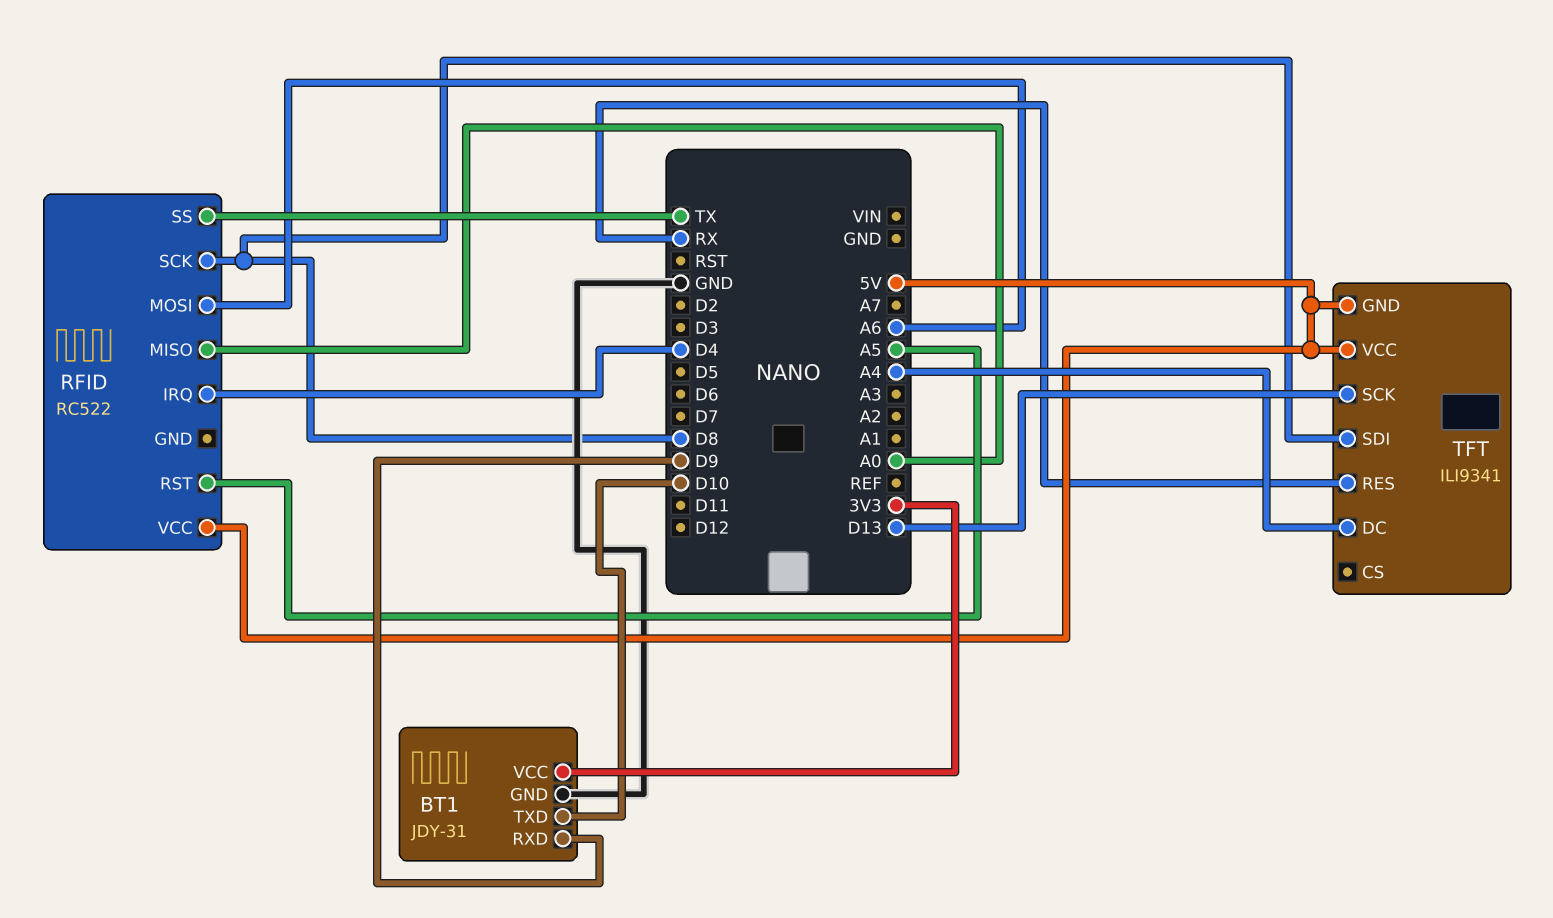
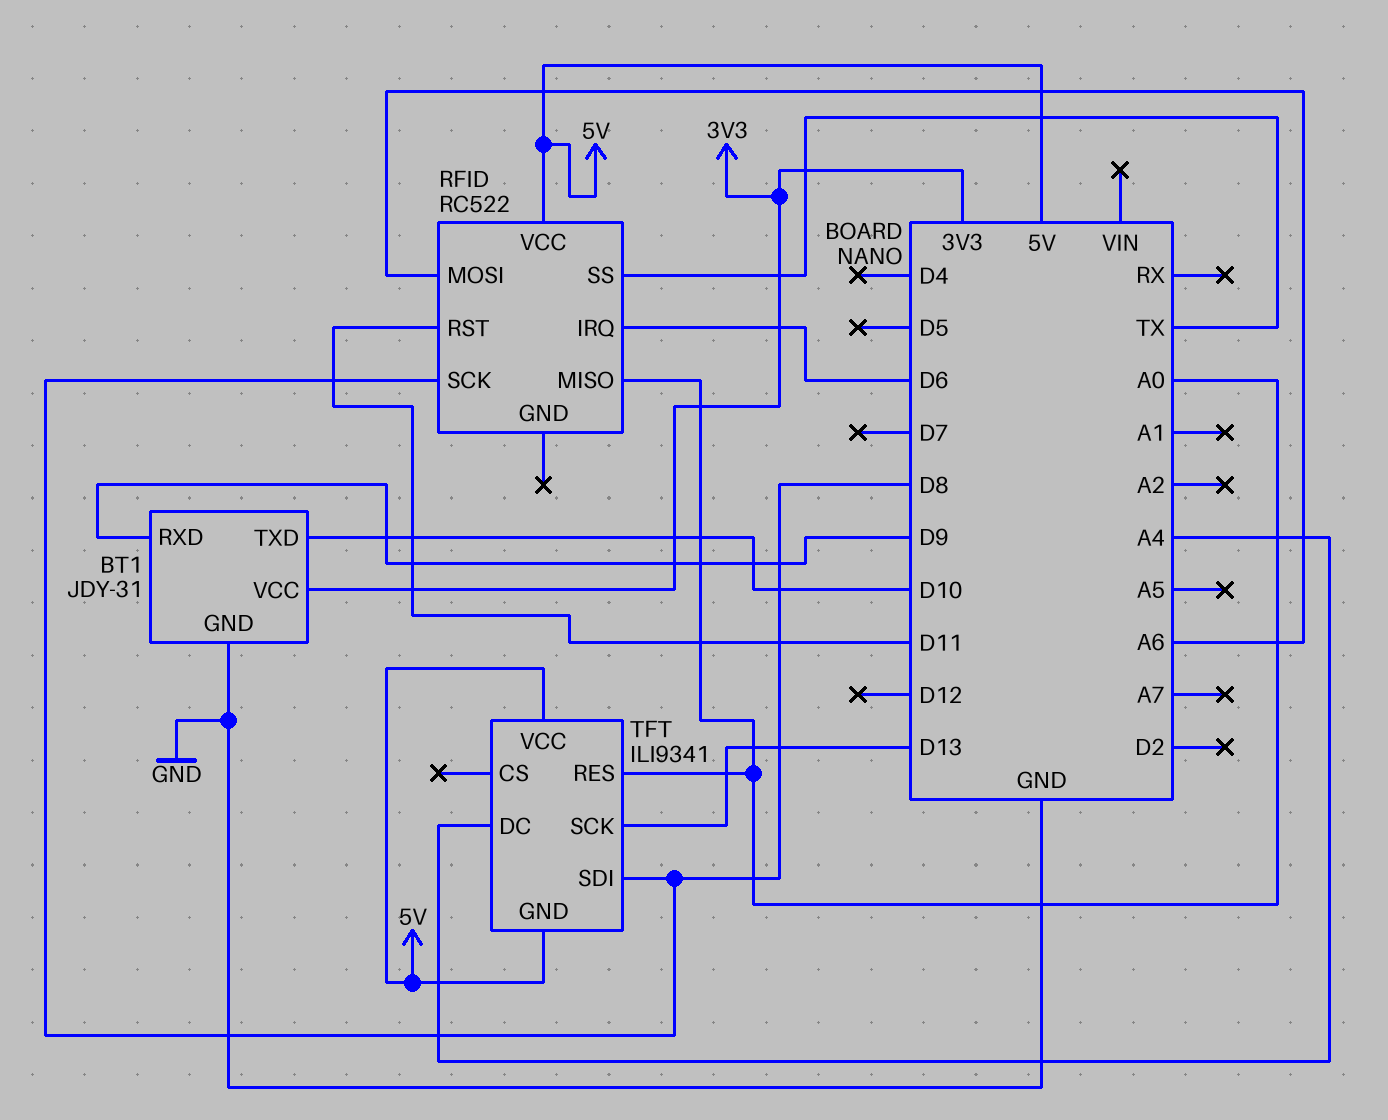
RFID pin IRQ: D4 -> D6
RFID pin RST: A5 -> D11
TFT pin RES: RX -> A0

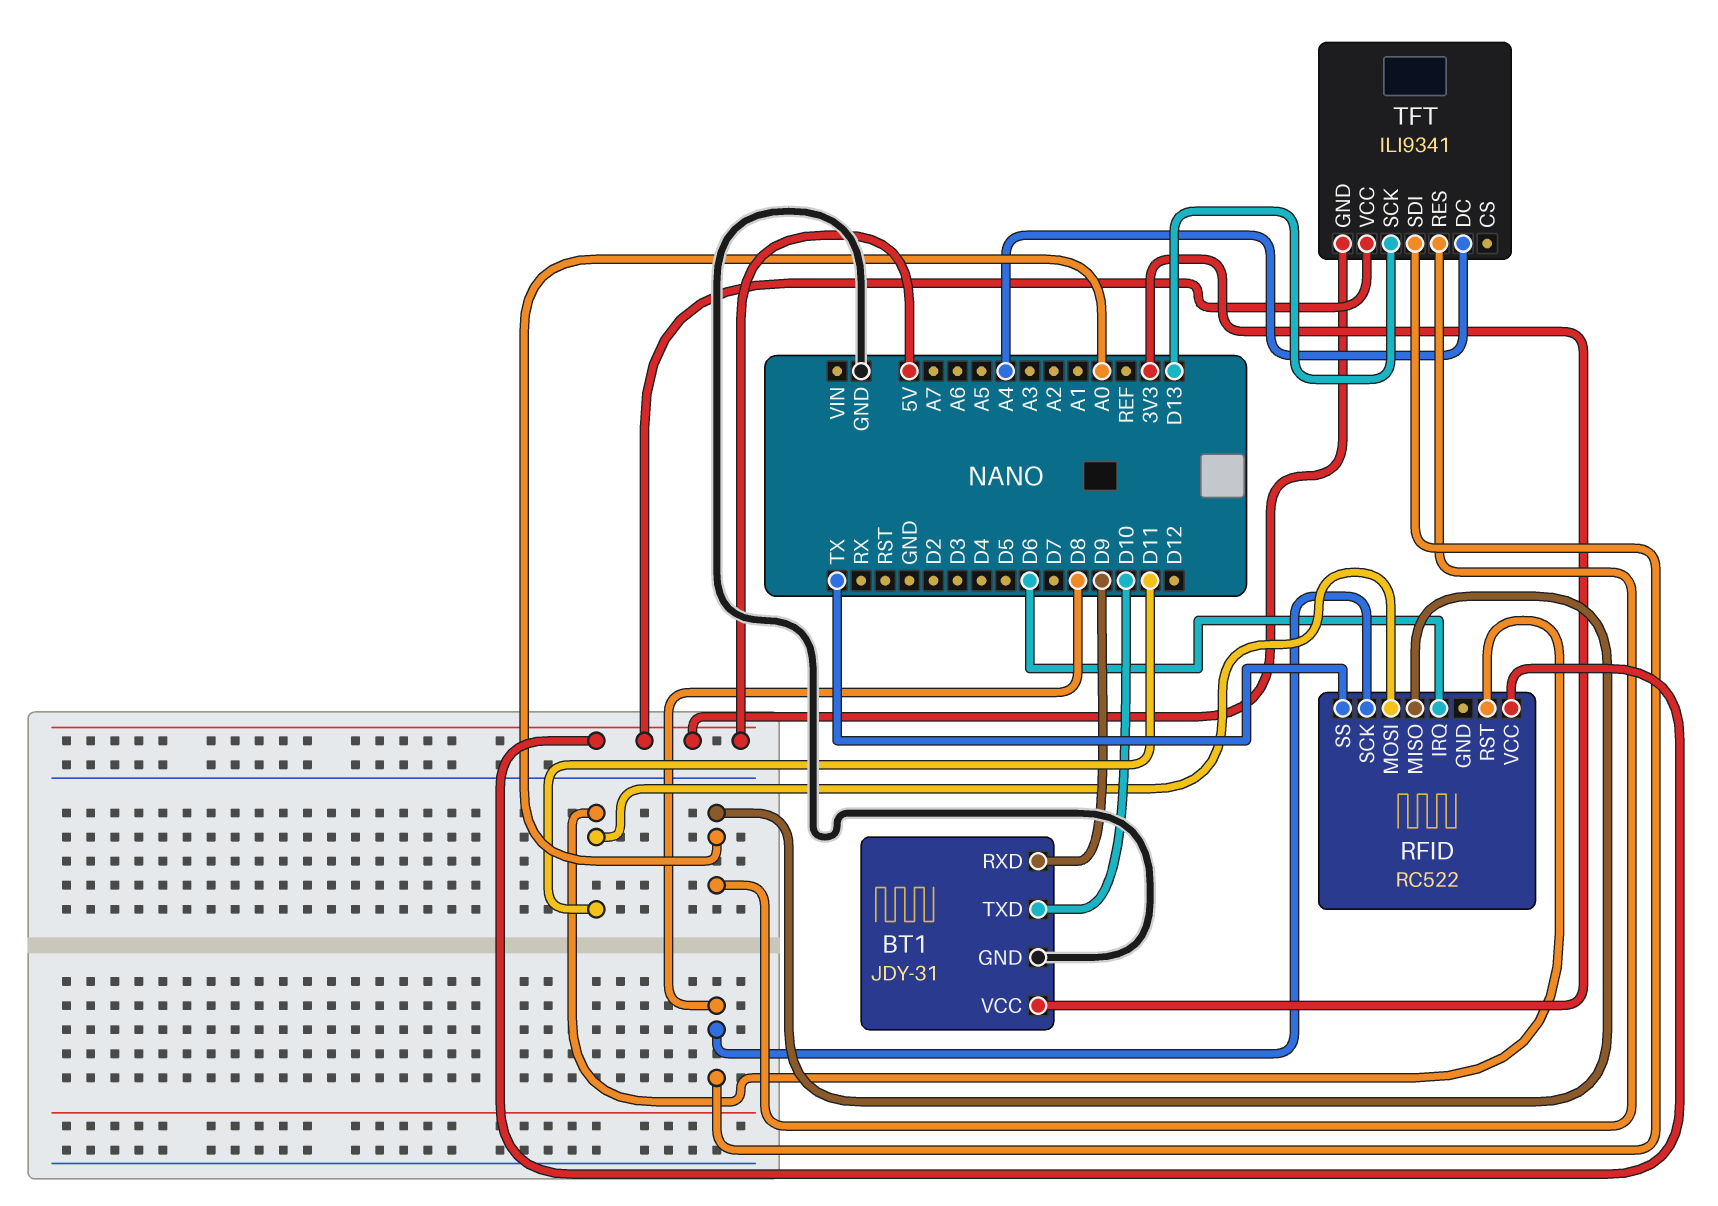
RFID pin MOSI: A6 -> D11

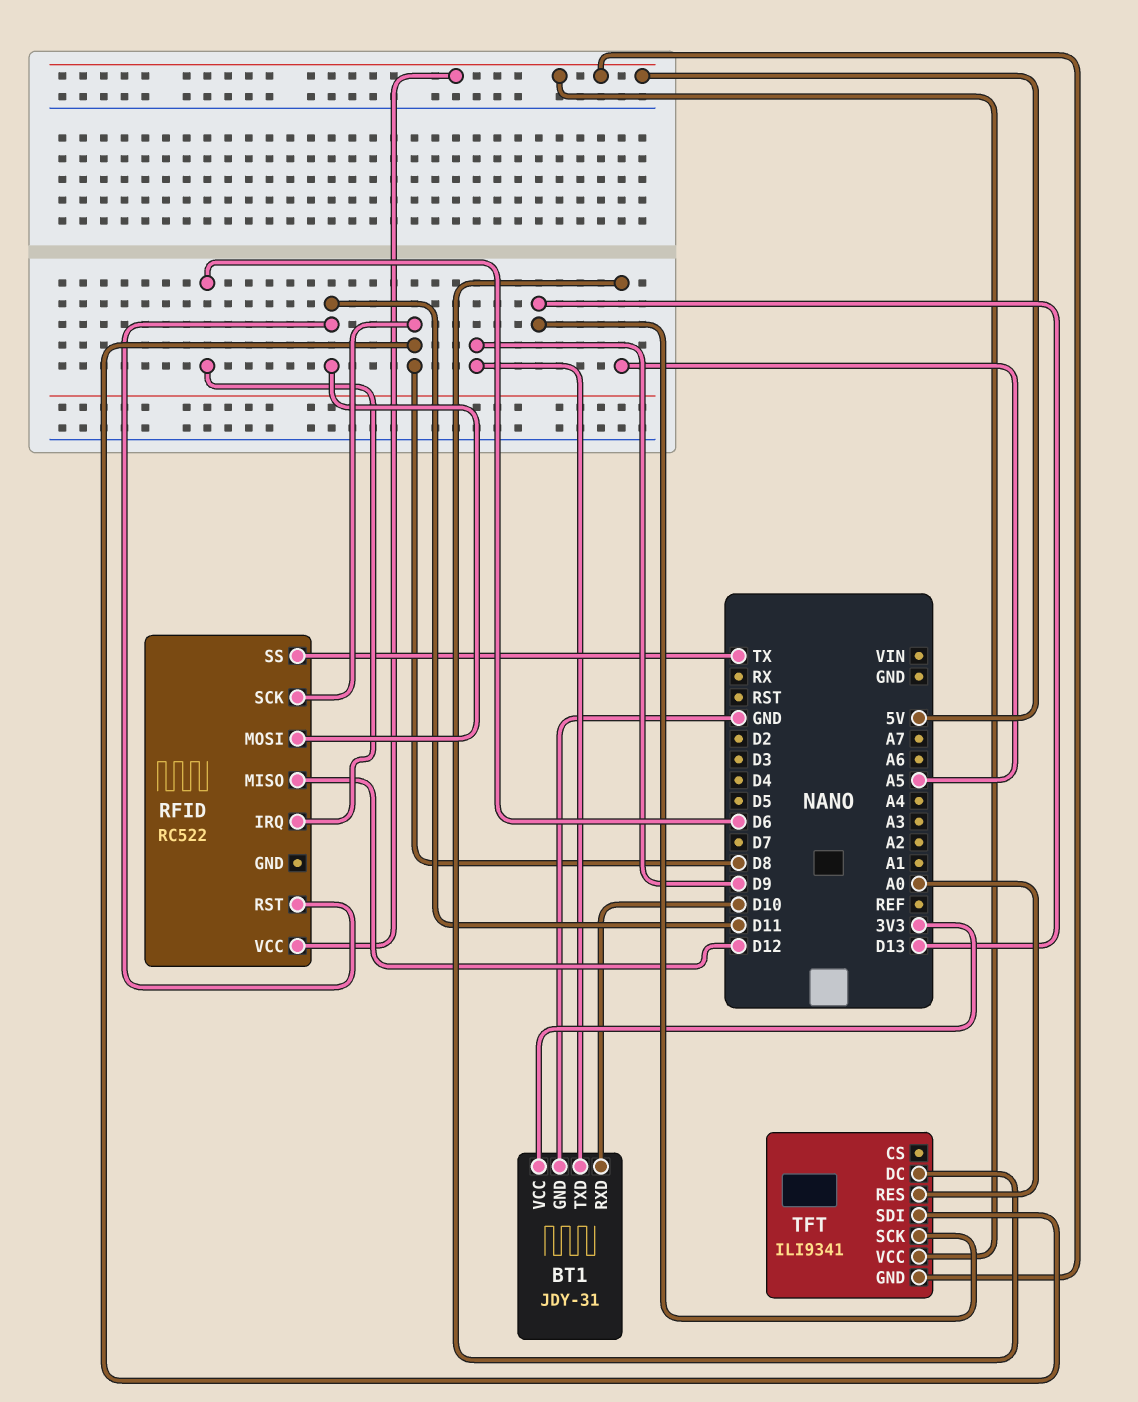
BT1 pin RXD: D9 -> D10
BT1 pin TXD: D10 -> D9
RFID pin MISO: A0 -> D12
TFT pin DC: A4 -> A5

